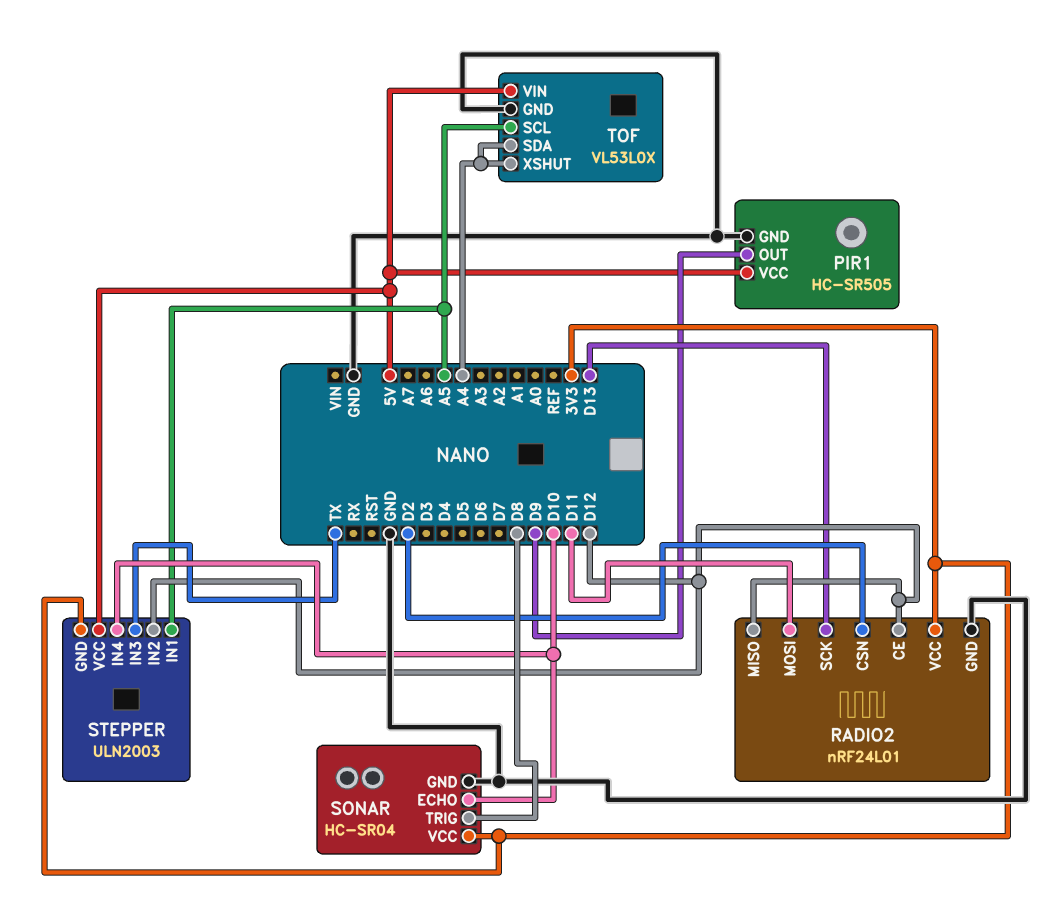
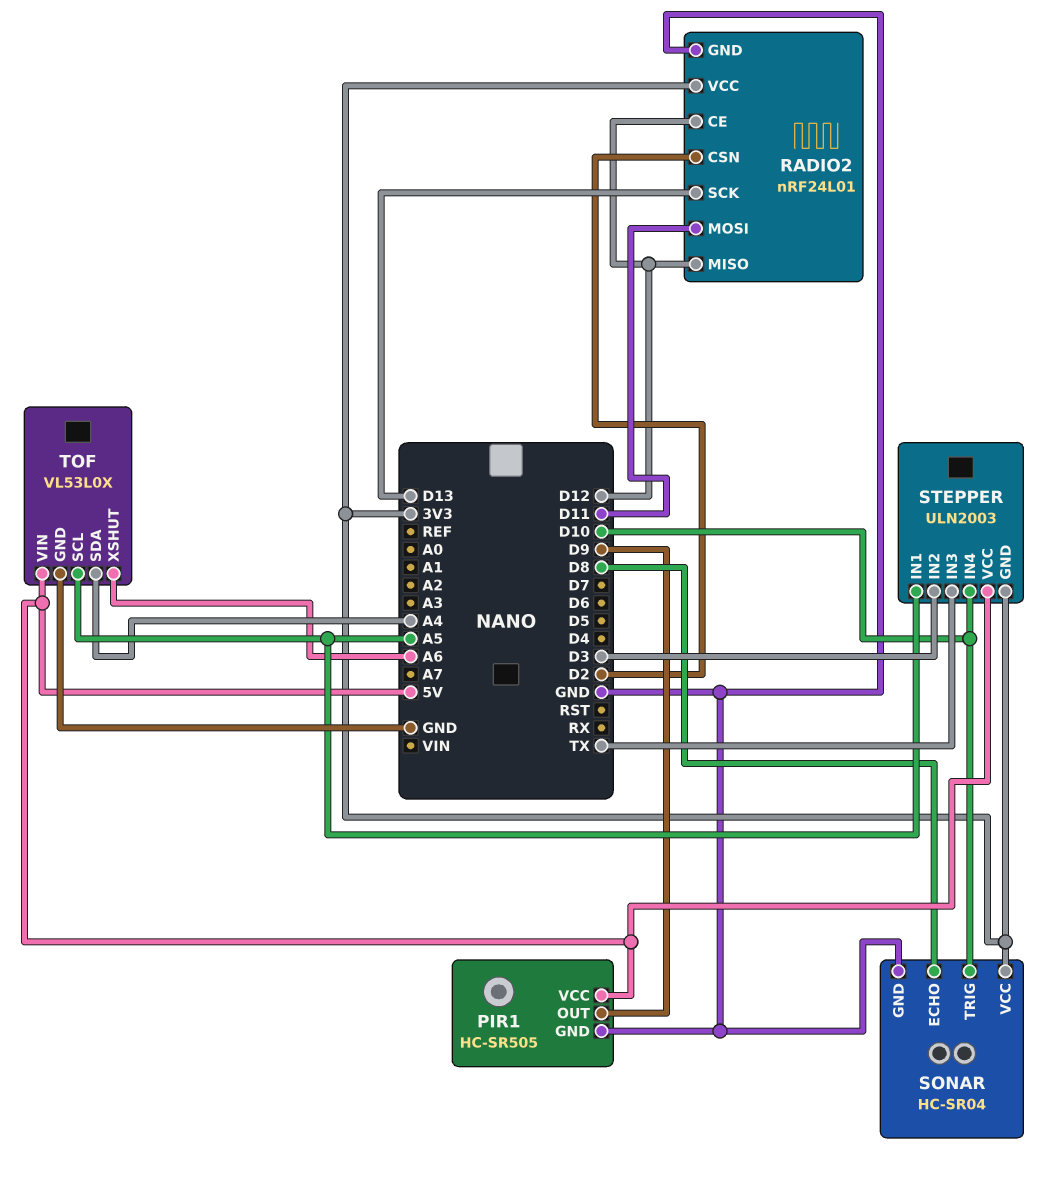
SONAR pin ECHO: D10 -> D8
SONAR pin TRIG: D8 -> D10
STEPPER pin IN2: D12 -> D3
TOF pin XSHUT: A4 -> A6

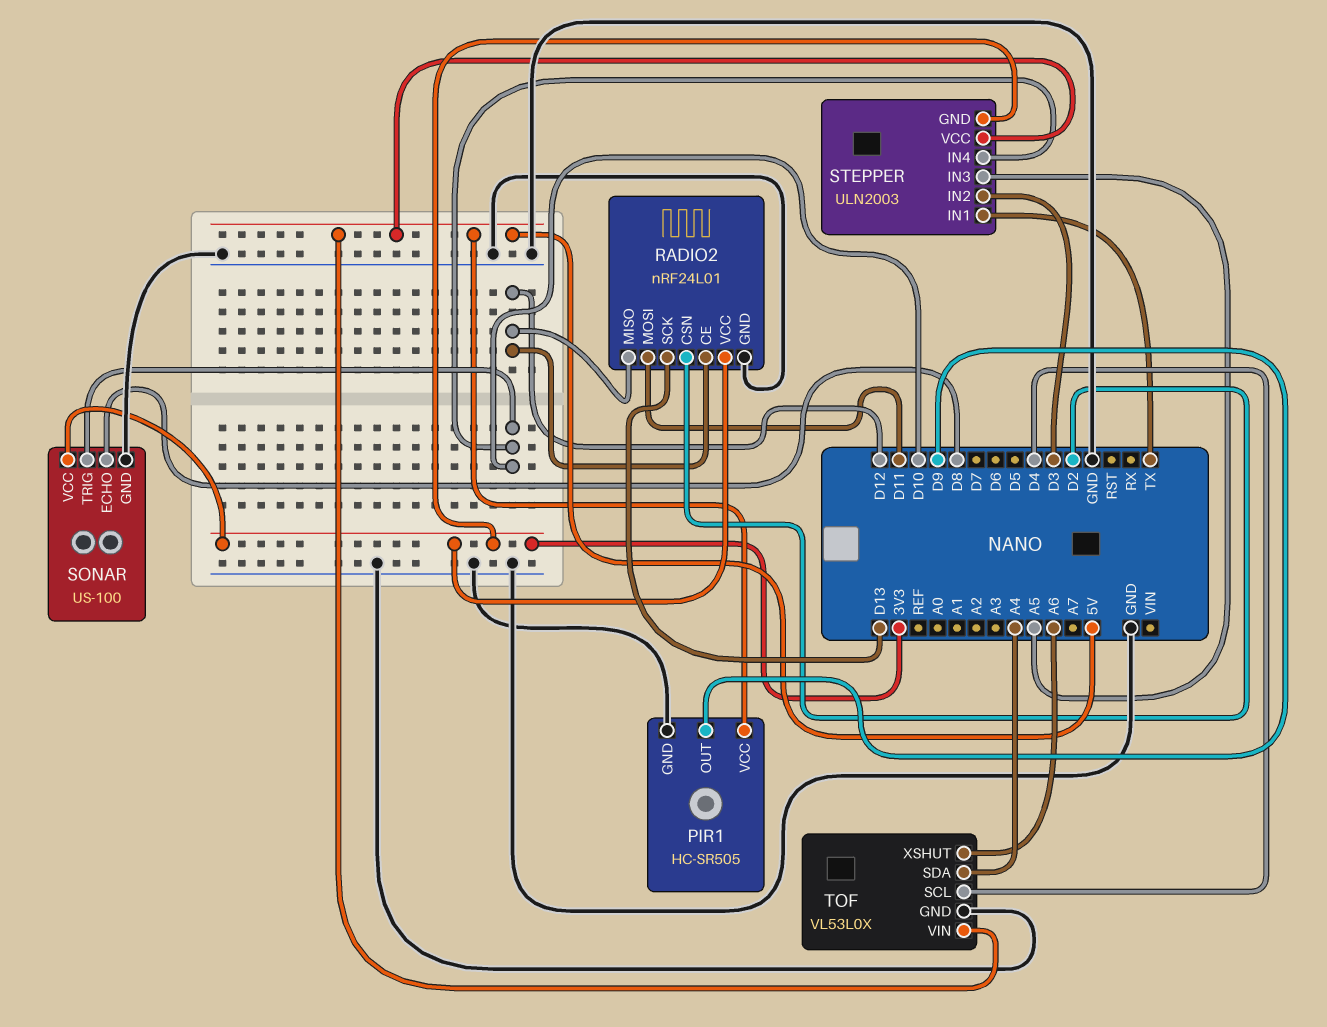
SONAR: HC-SR04 -> US-100
STEPPER pin IN1: A5 -> TX
STEPPER pin IN3: TX -> A5
TOF pin SCL: A5 -> D4

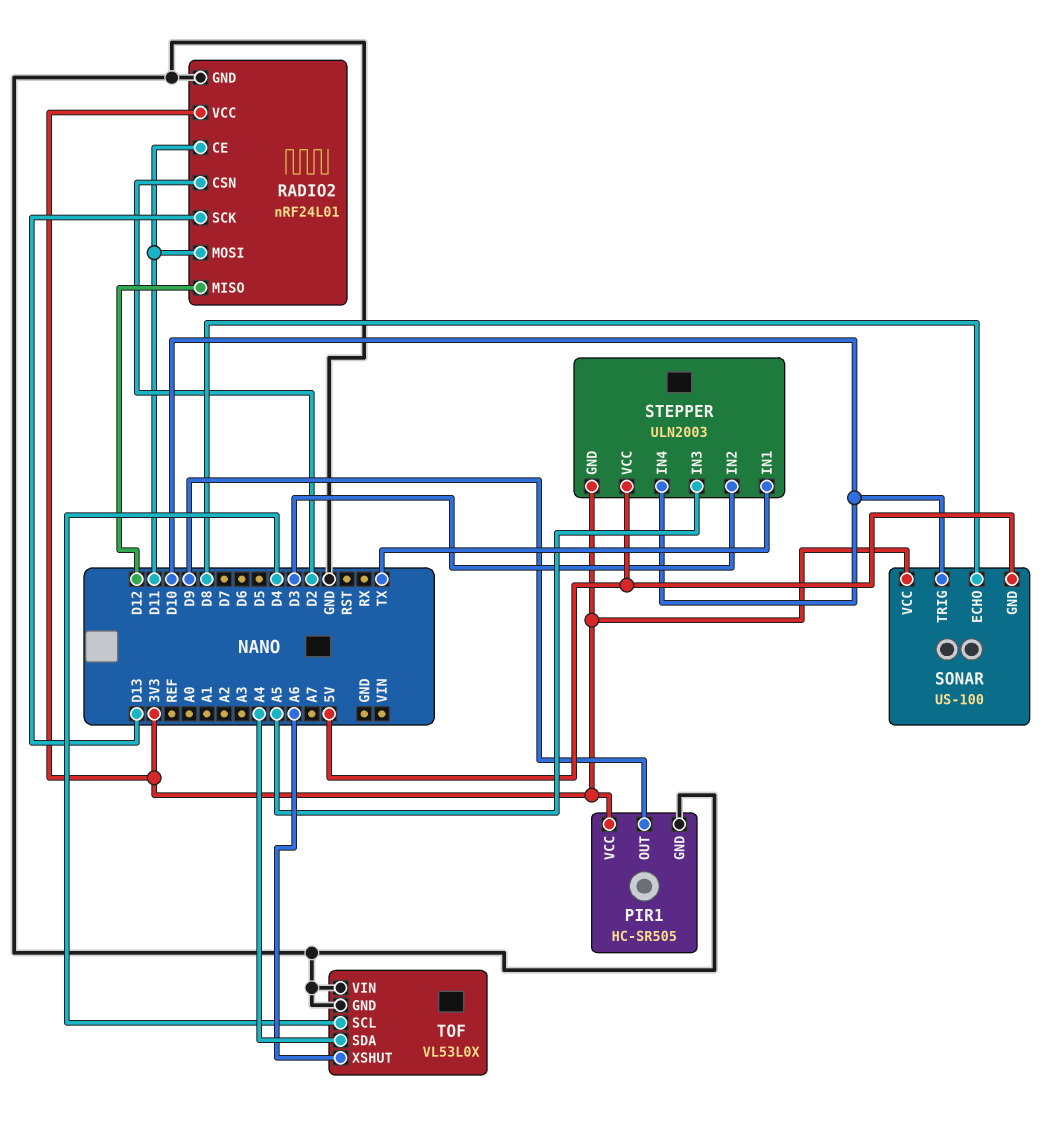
PIR1 pin VCC: 5V -> 3V3
RADIO2 pin CE: D12 -> D11
SONAR pin GND: GND -> 5V
TOF pin VIN: 5V -> GND

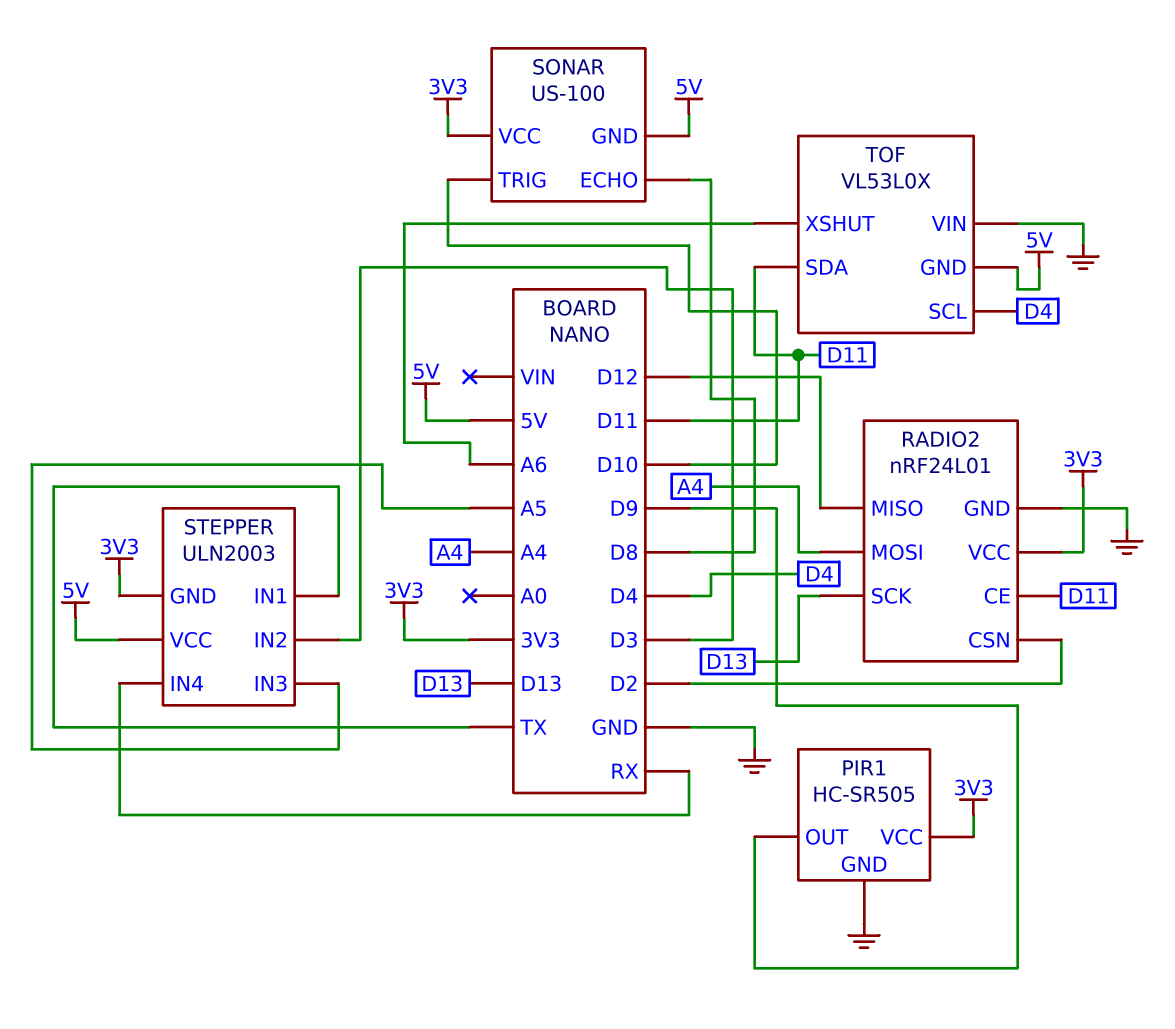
RADIO2 pin MOSI: D11 -> A4
STEPPER pin IN4: D10 -> RX
TOF pin GND: GND -> 5V
TOF pin SDA: A4 -> D11

